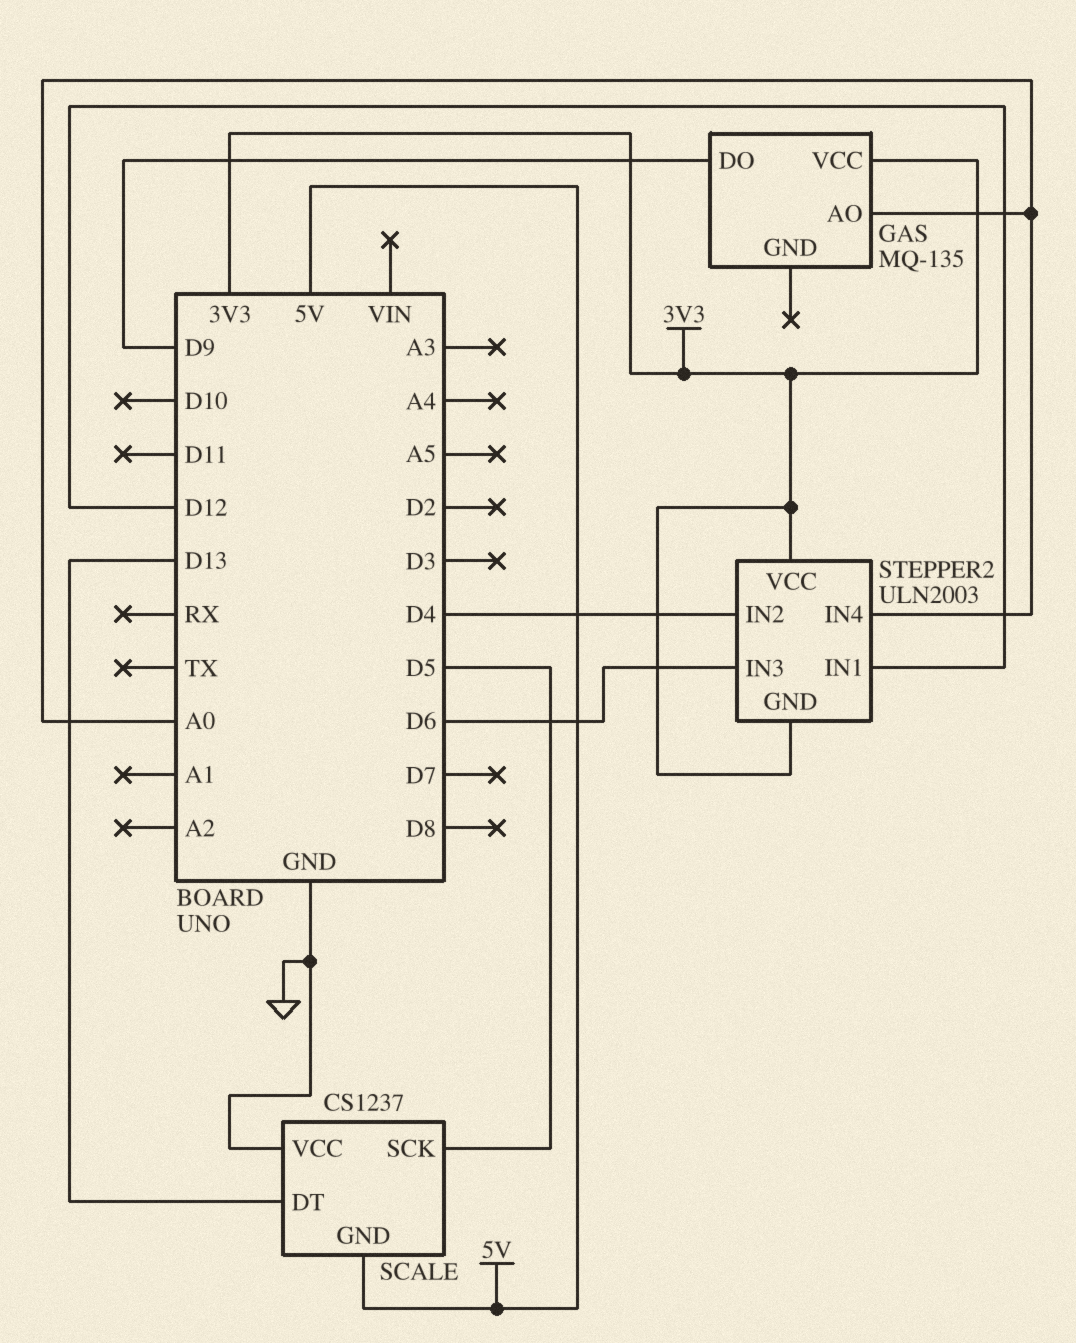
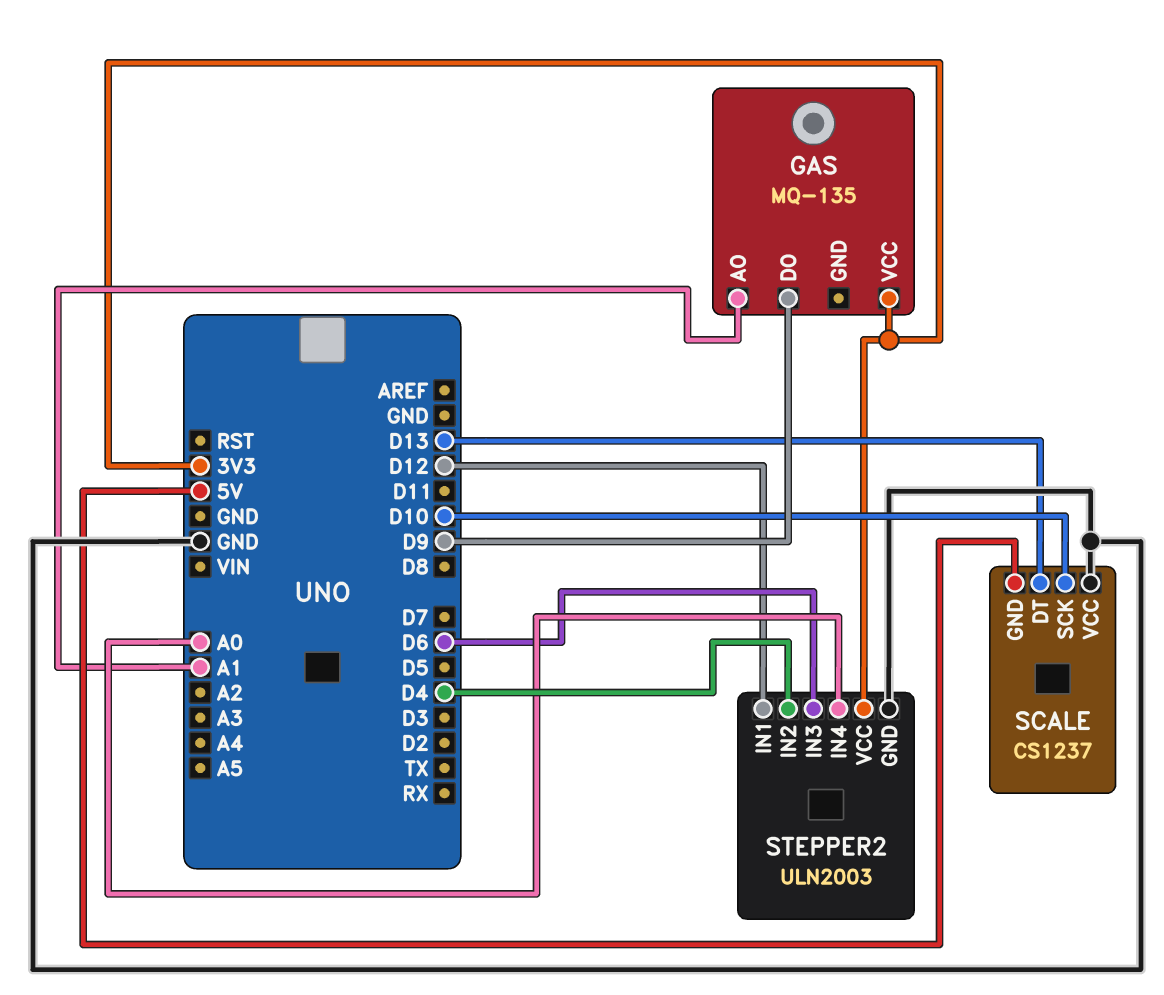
GAS pin AO: A0 -> A1
SCALE pin SCK: D5 -> D10
STEPPER2 pin GND: 3V3 -> GND

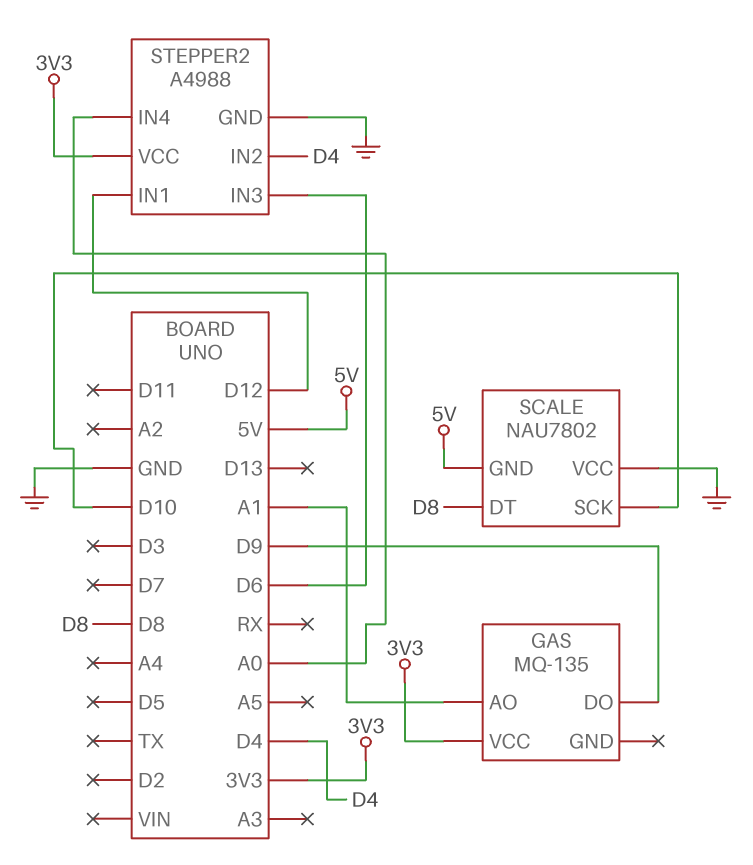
SCALE: CS1237 -> NAU7802
SCALE pin DT: D13 -> D8
STEPPER2: ULN2003 -> A4988

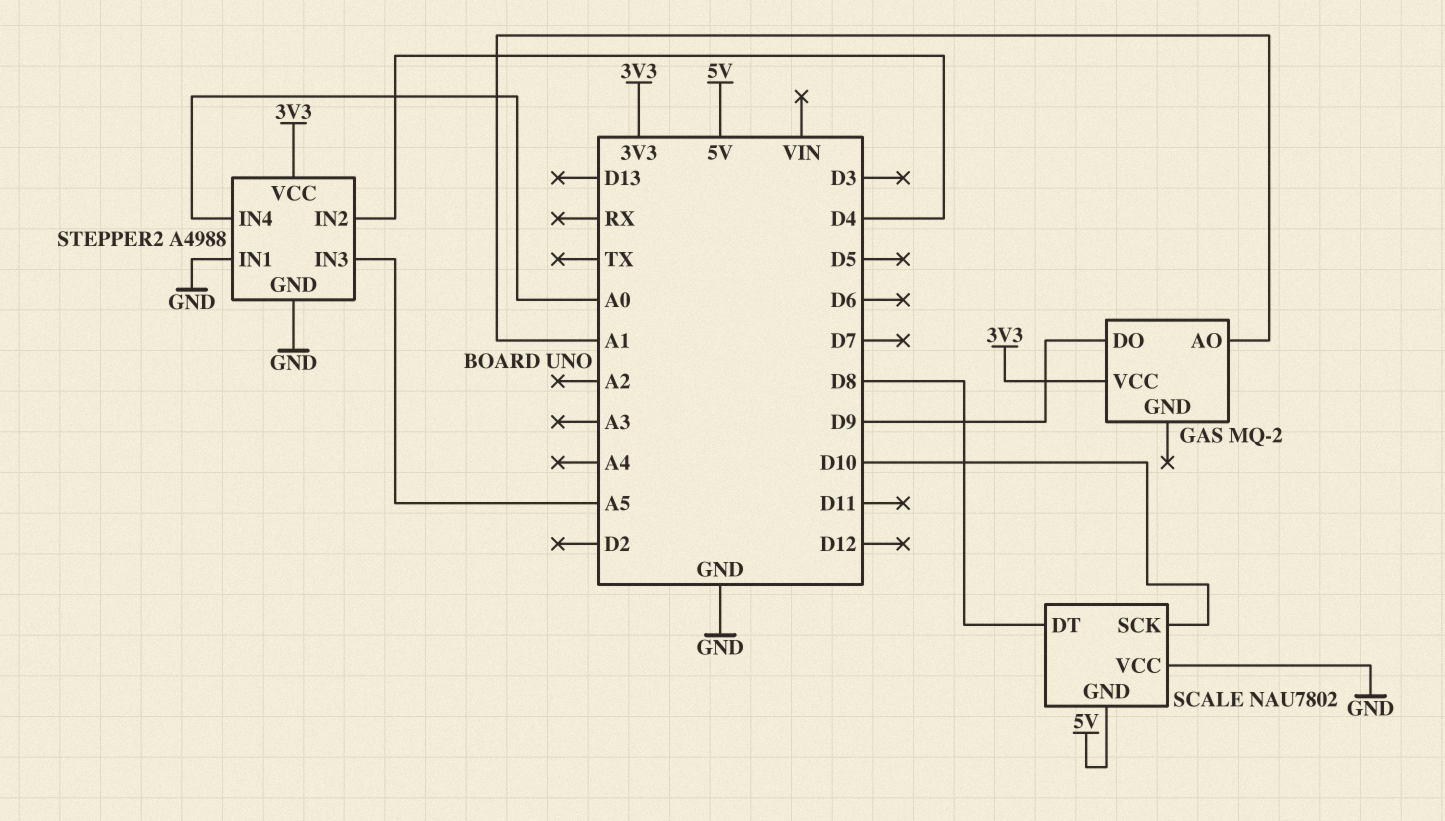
GAS: MQ-135 -> MQ-2
STEPPER2 pin IN1: D12 -> GND
STEPPER2 pin IN3: D6 -> A5

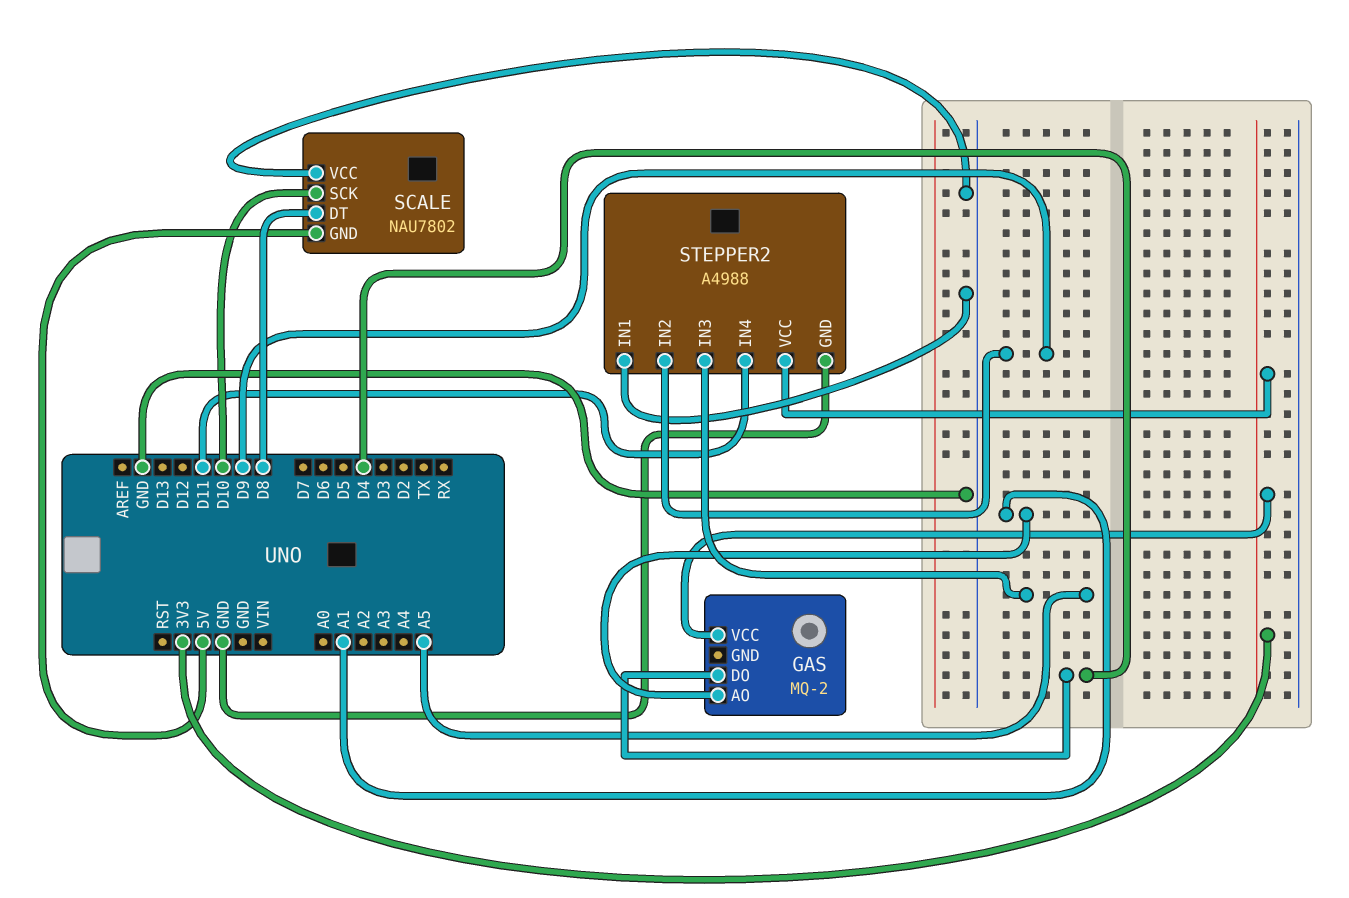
GAS pin DO: D9 -> D4
STEPPER2 pin IN2: D4 -> D9
STEPPER2 pin IN4: A0 -> D11

